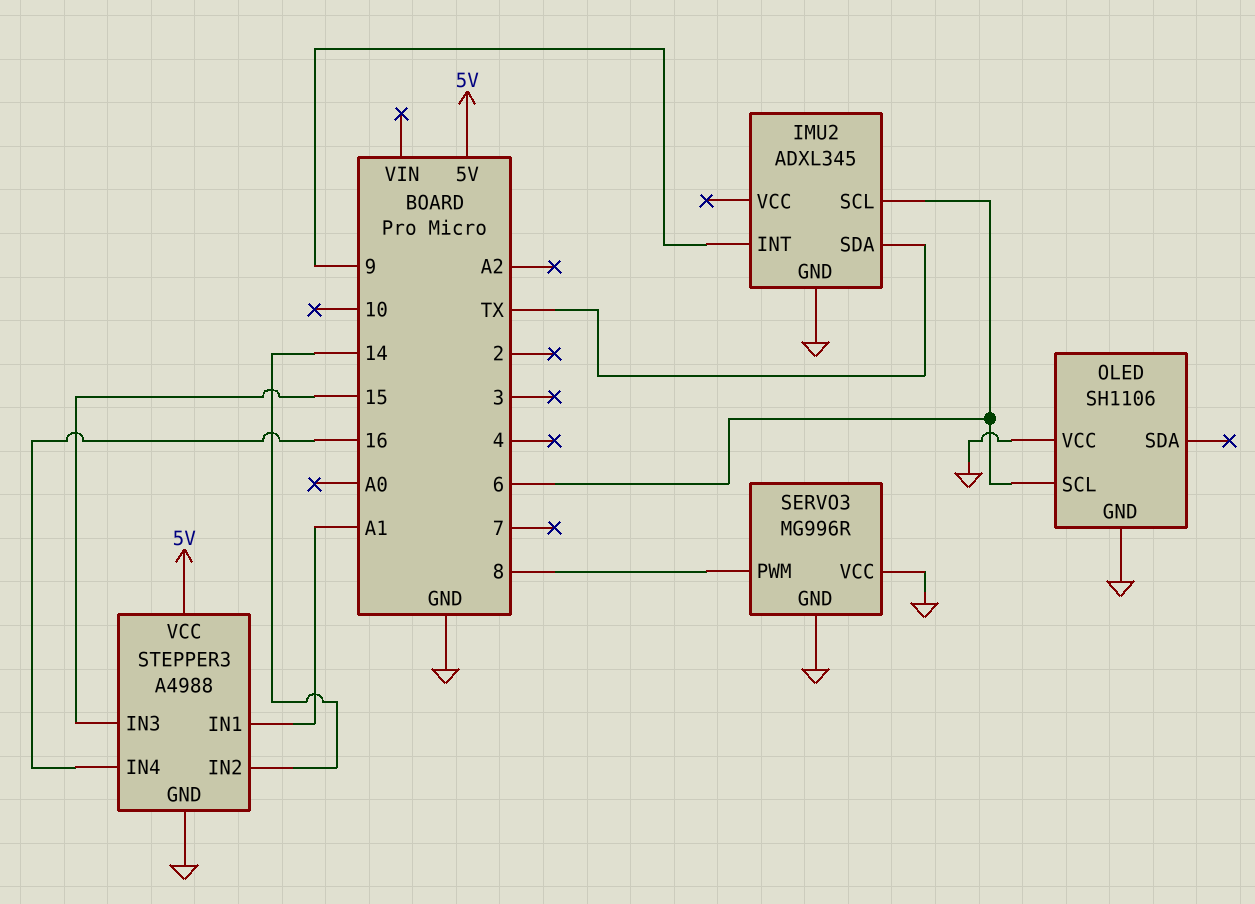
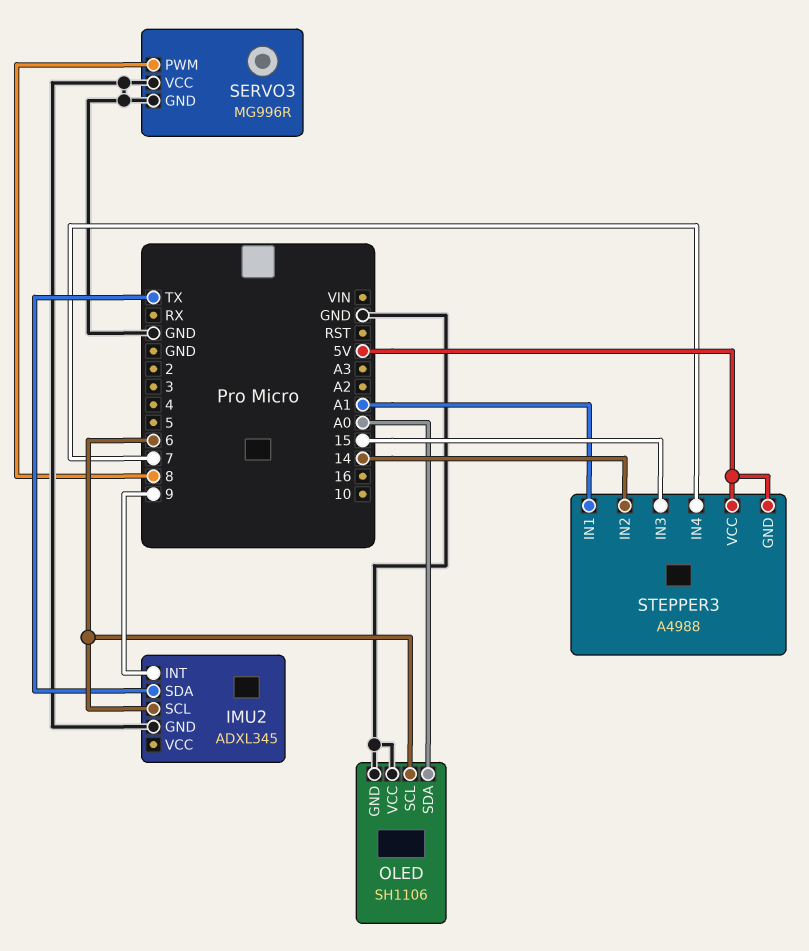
OLED pin SDA: none -> A0
STEPPER3 pin GND: GND -> 5V
STEPPER3 pin IN4: 16 -> 7

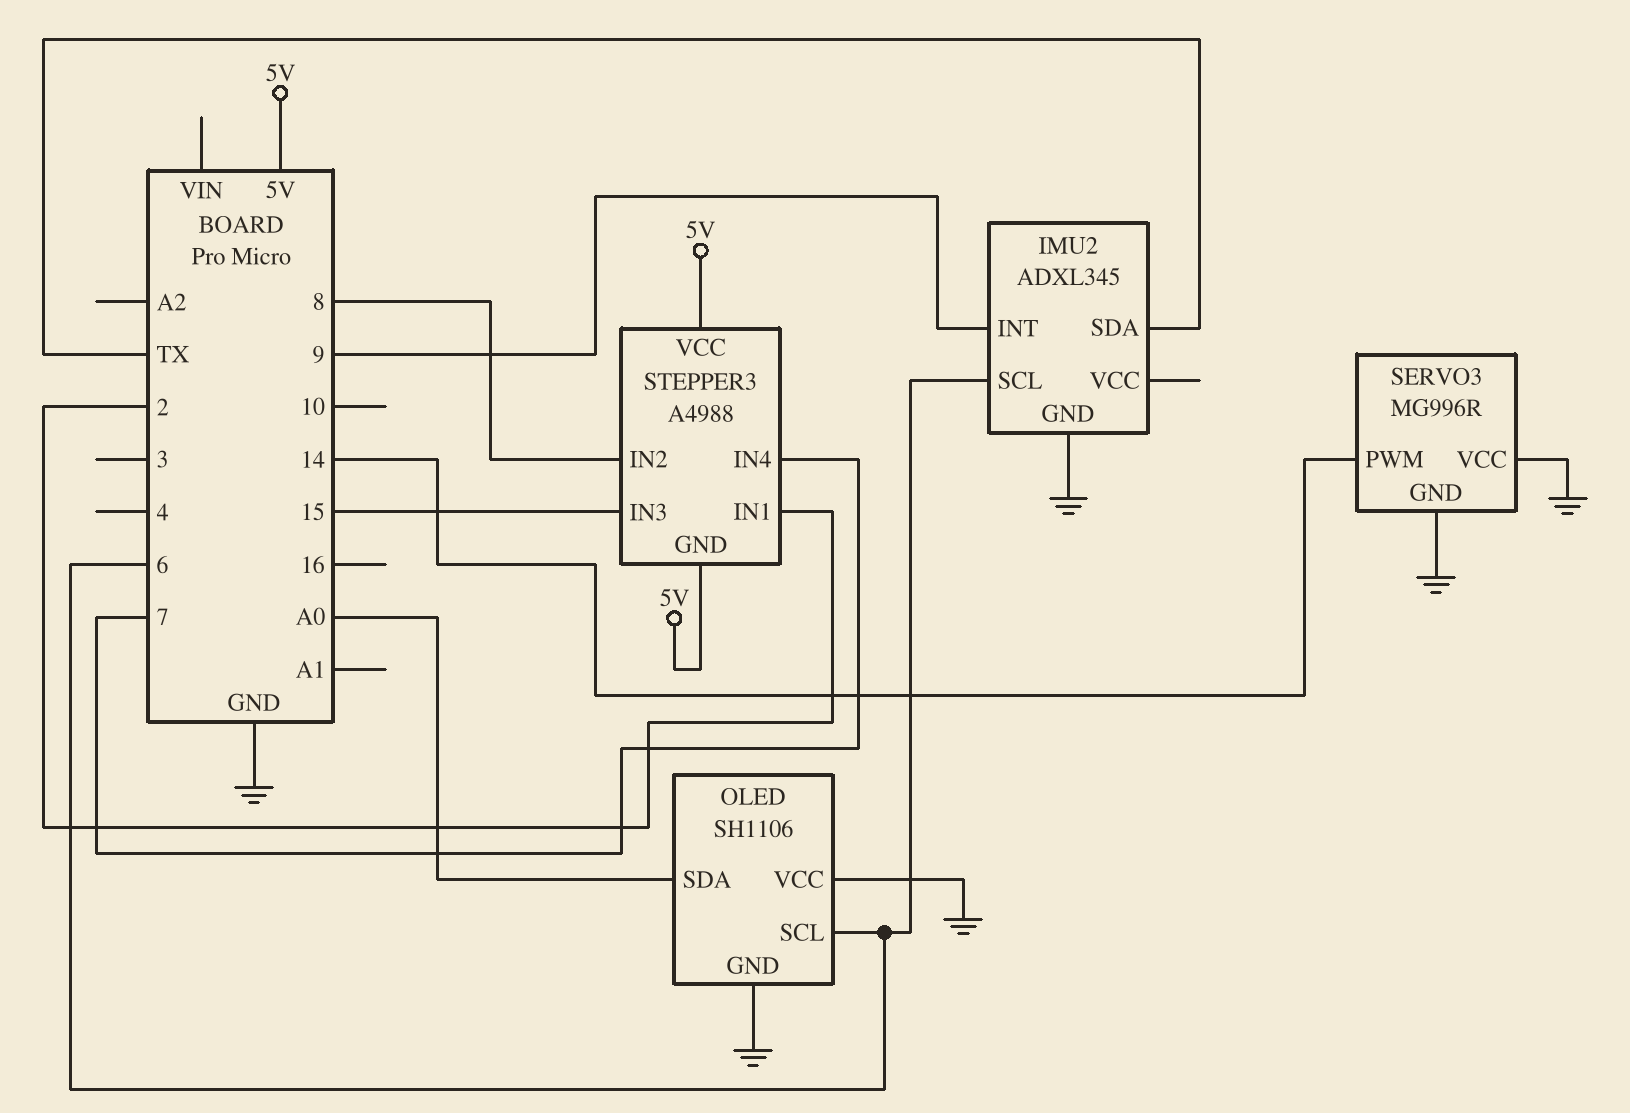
SERVO3 pin PWM: 8 -> 14
STEPPER3 pin IN1: A1 -> 2
STEPPER3 pin IN2: 14 -> 8

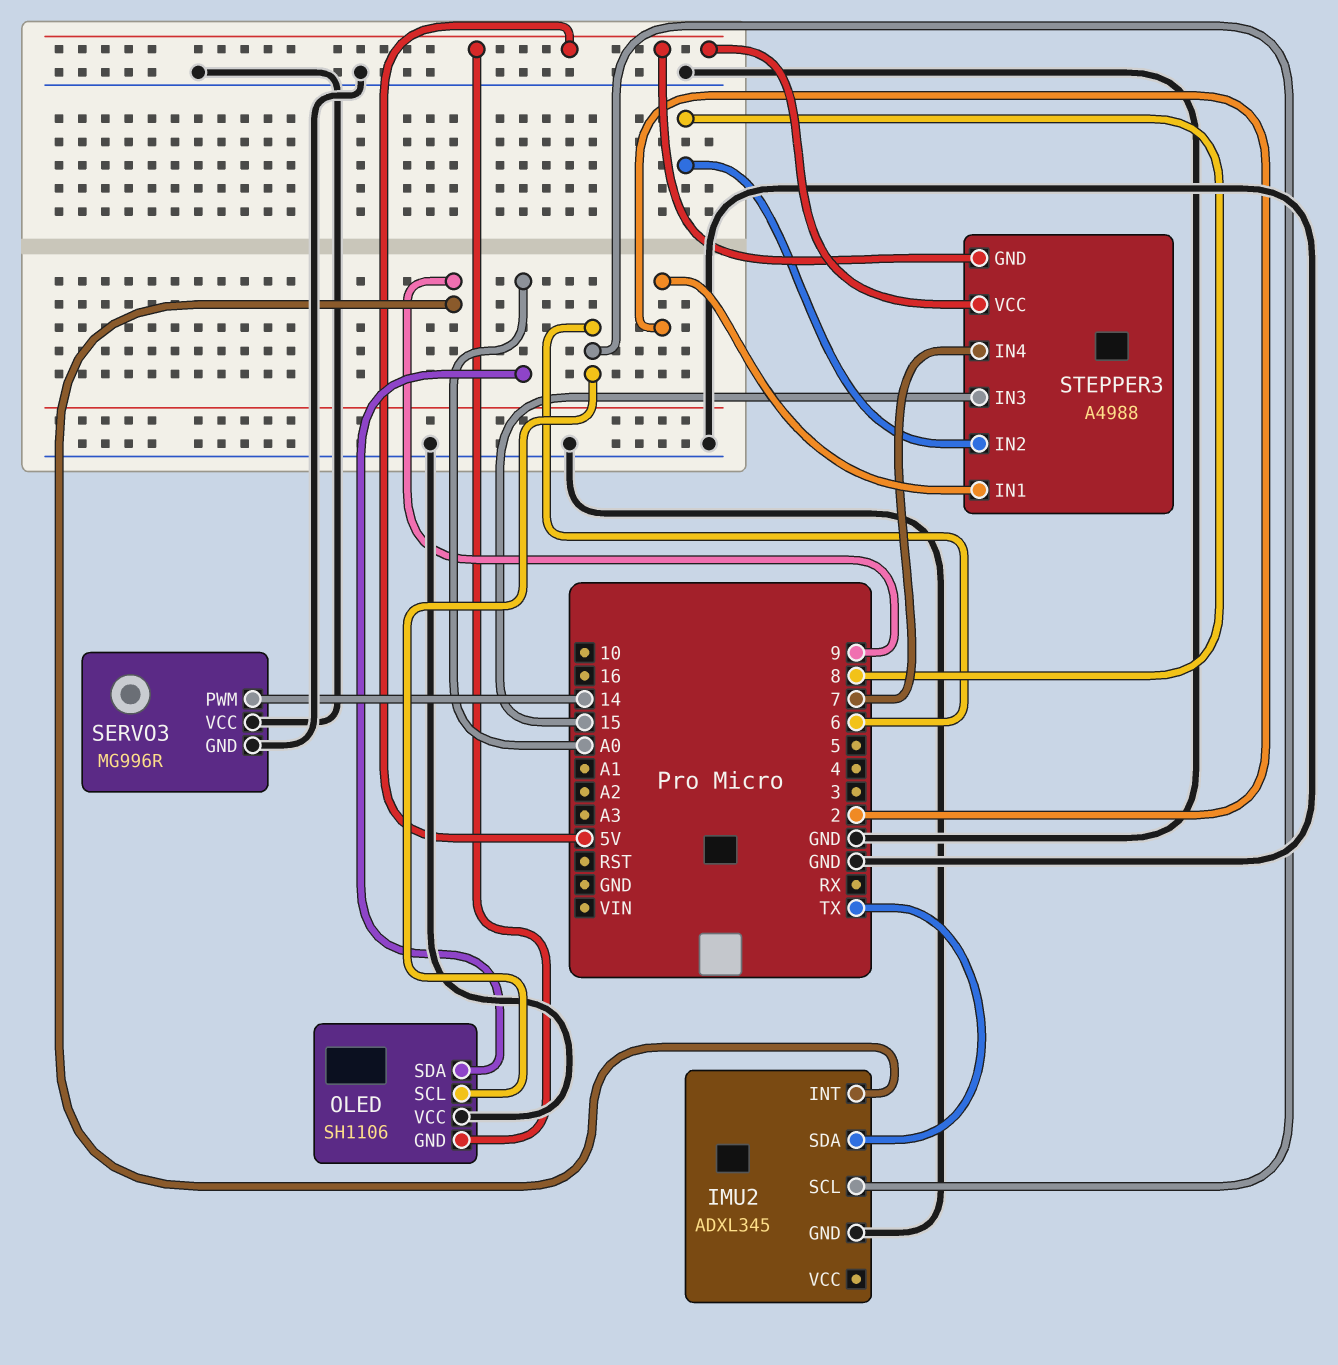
OLED pin GND: GND -> 5V

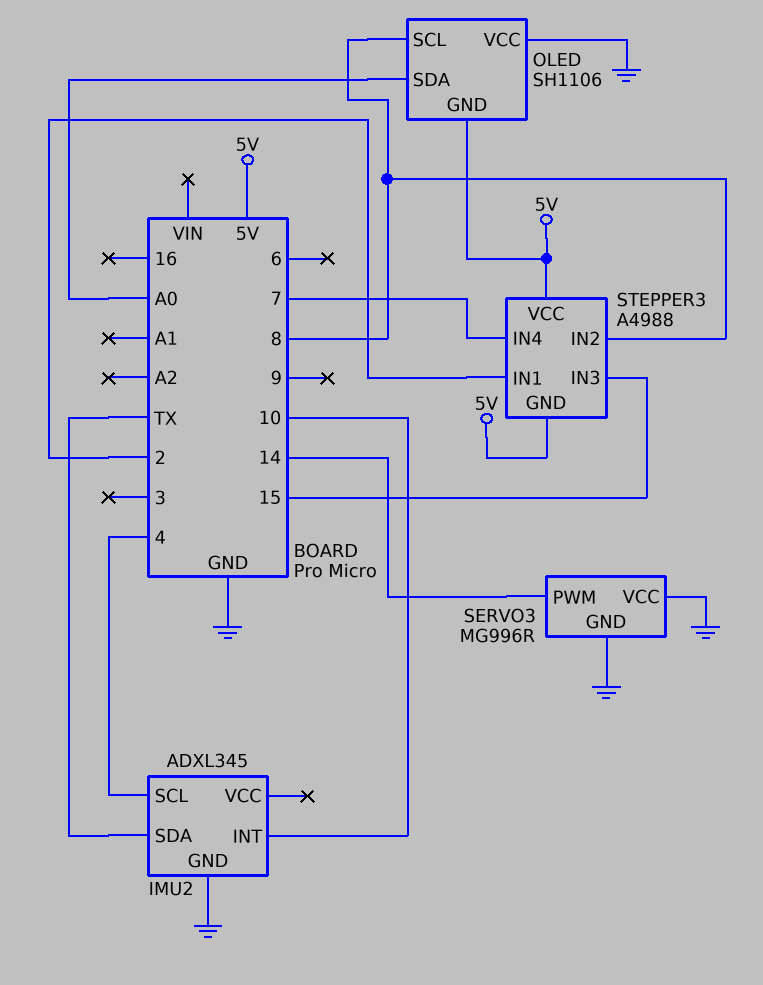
IMU2 pin INT: 9 -> 10
IMU2 pin SCL: 6 -> 4
OLED pin SCL: 6 -> 8

